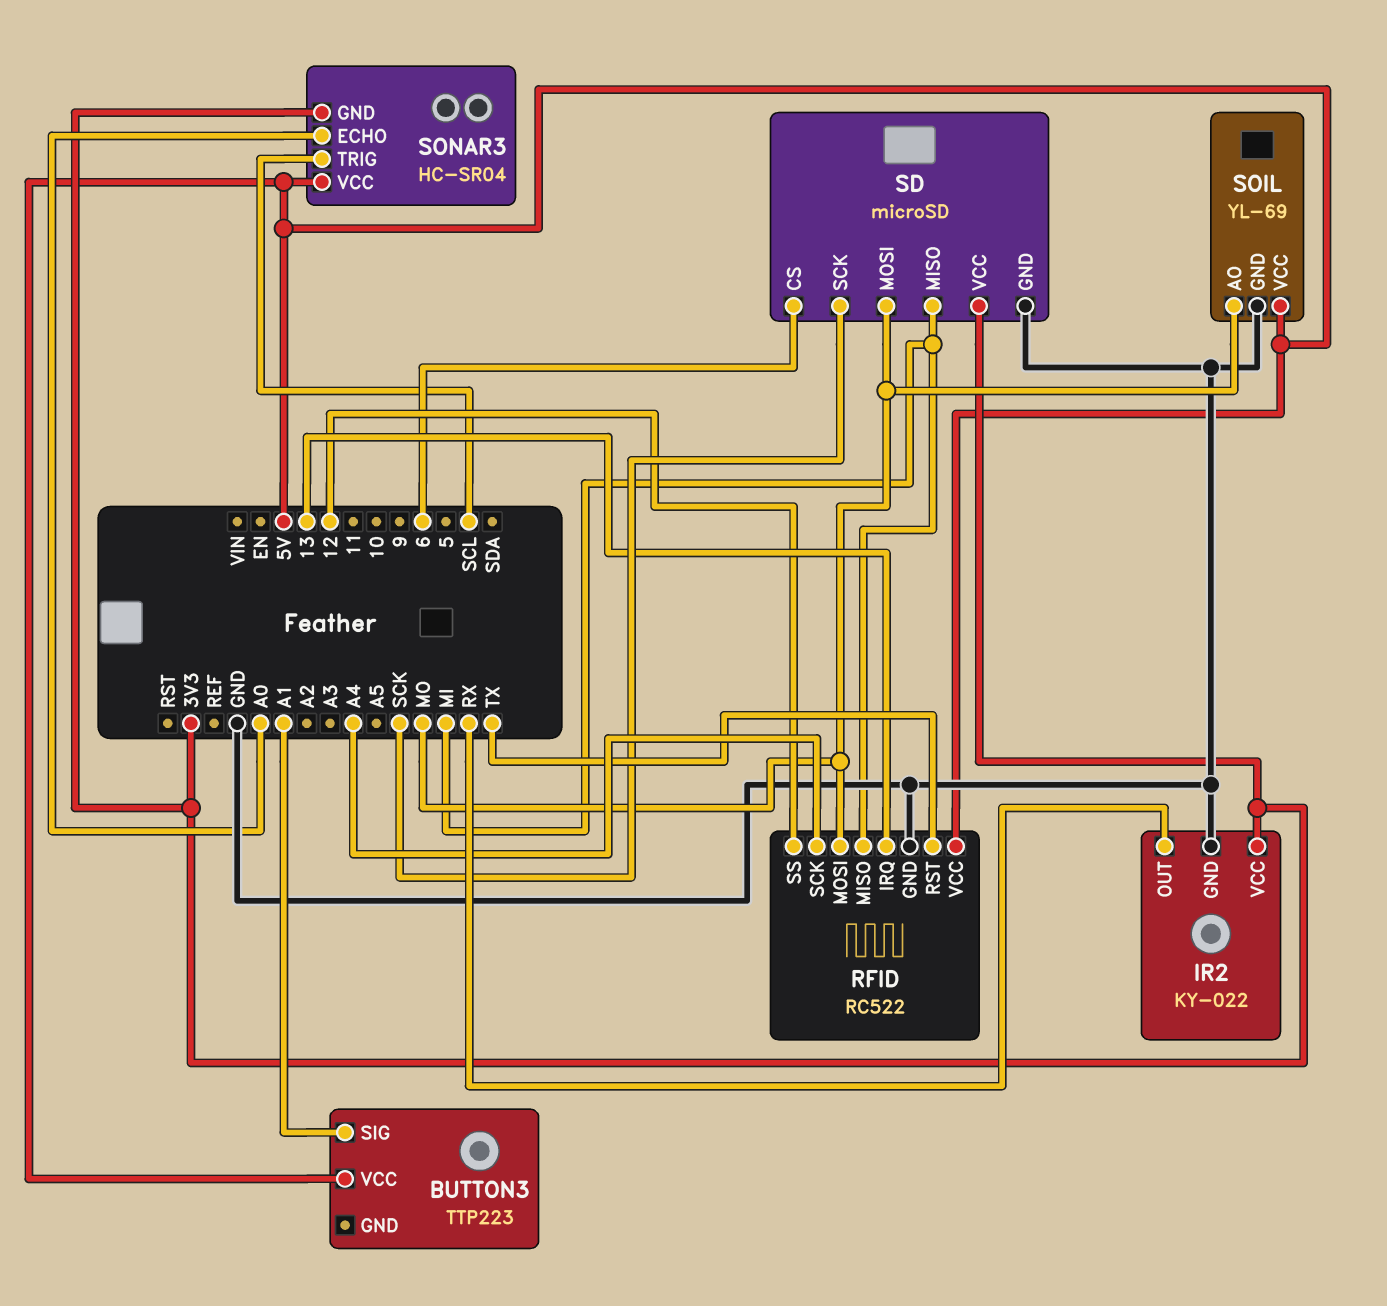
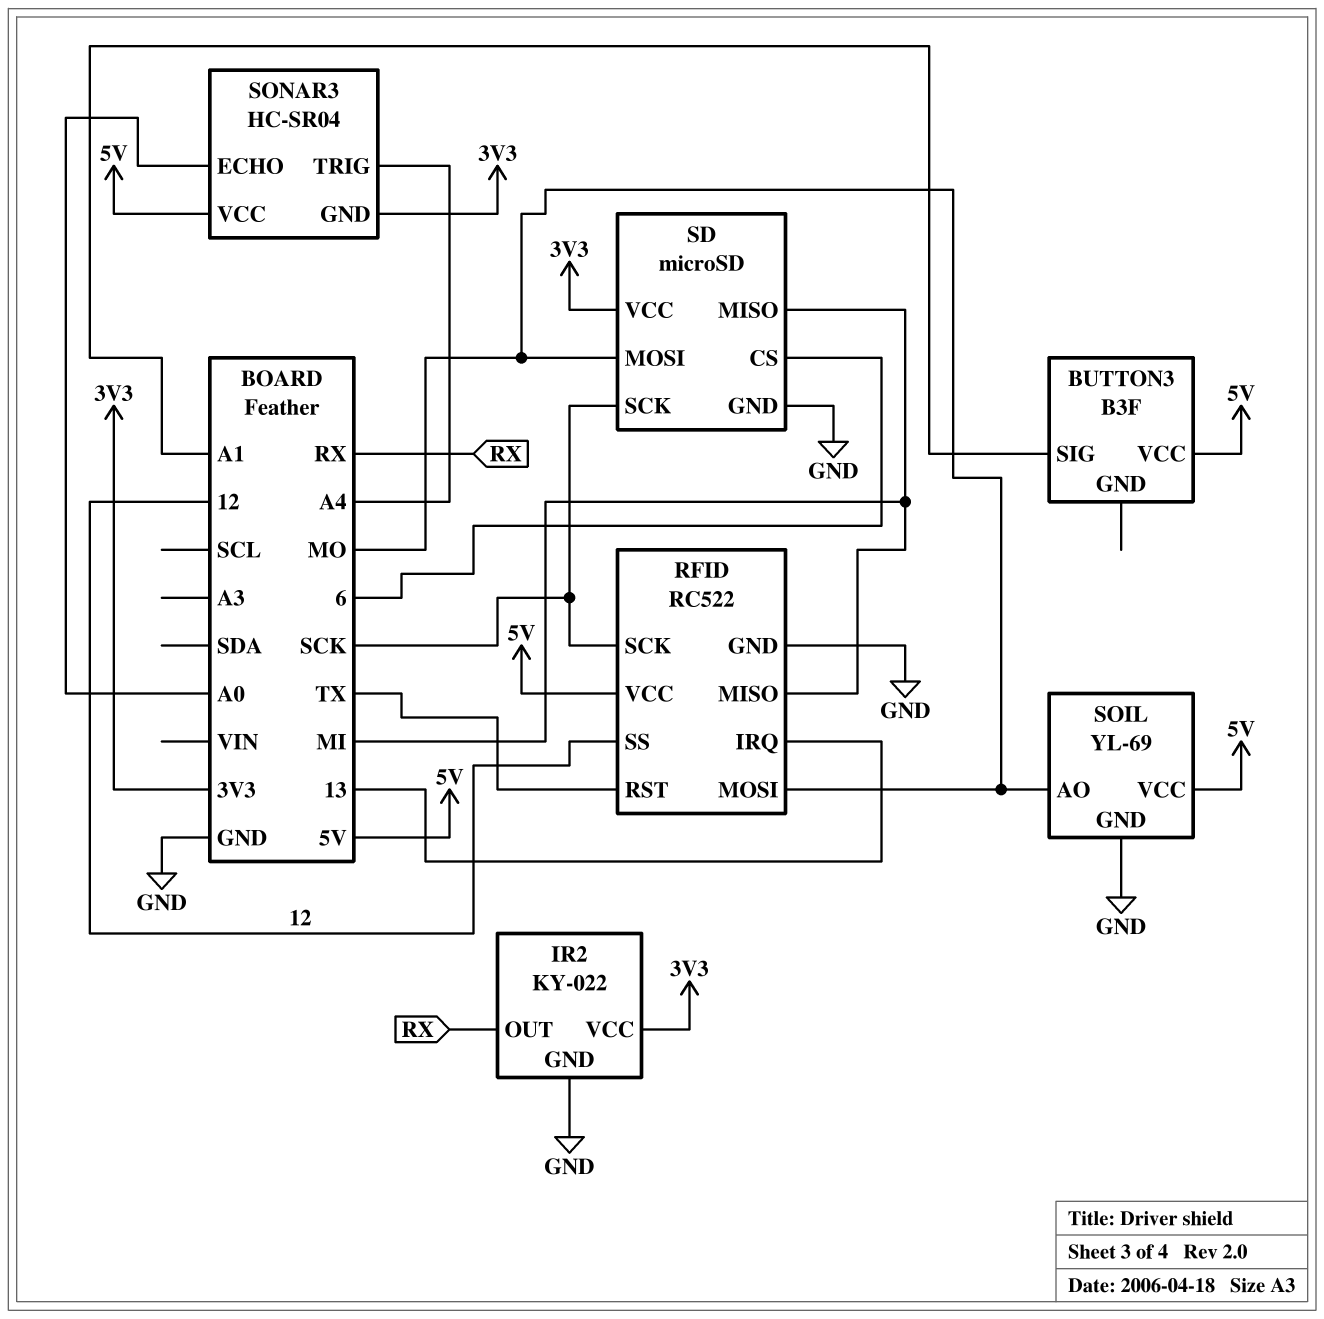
BUTTON3: TTP223 -> B3F
RFID pin SCK: A4 -> SCK
SONAR3 pin TRIG: SCL -> A4

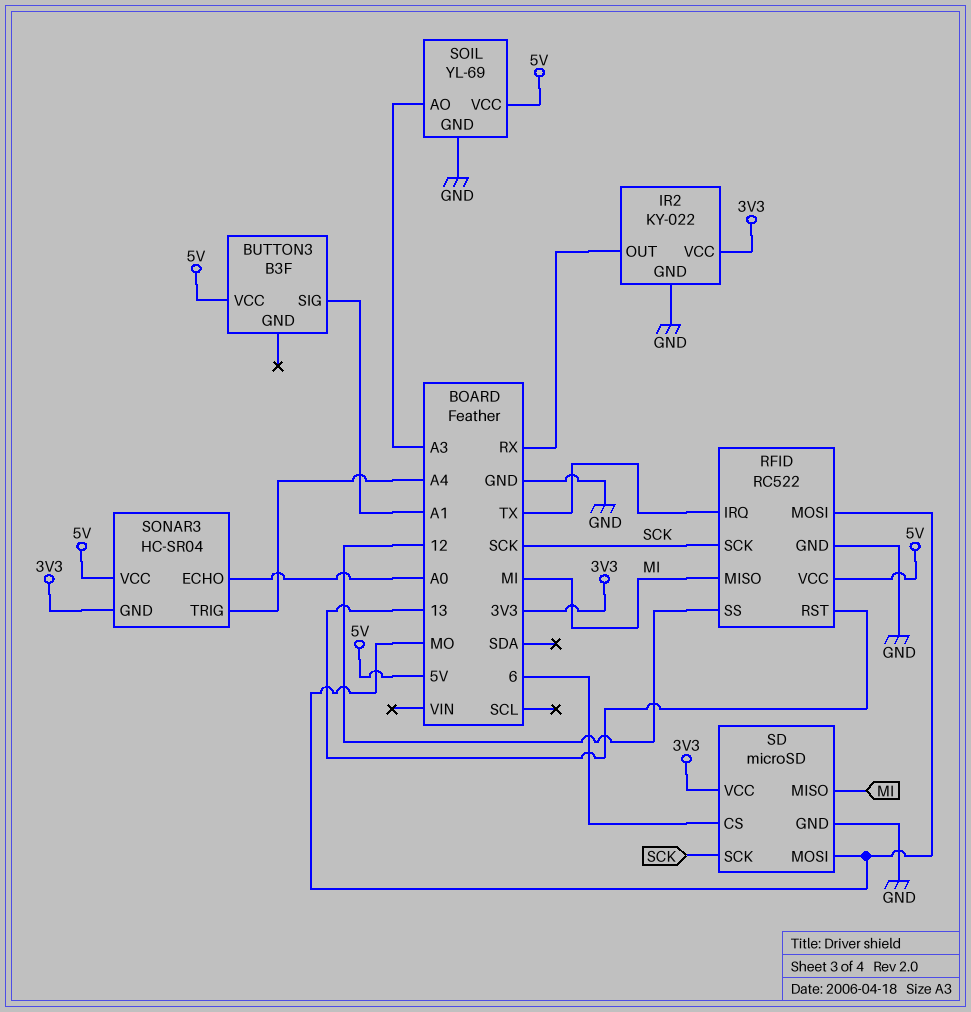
RFID pin IRQ: 13 -> TX
RFID pin RST: TX -> 13
SOIL pin AO: MO -> A3

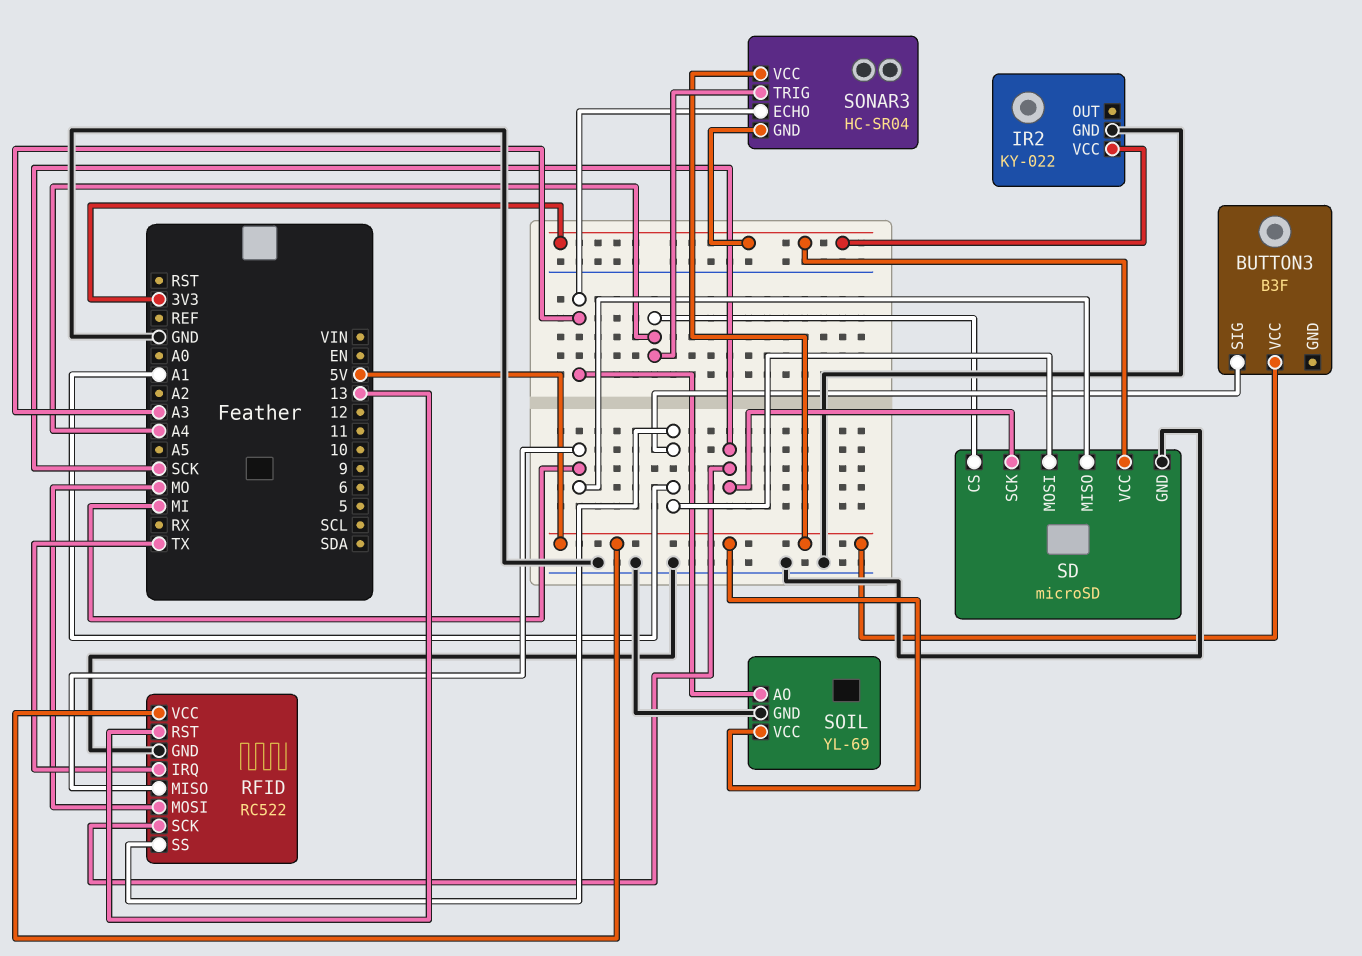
IR2 pin OUT: RX -> none
RFID pin SS: 12 -> A1
SD pin CS: 6 -> A4
SD pin MOSI: MO -> A1
SONAR3 pin ECHO: A0 -> A3

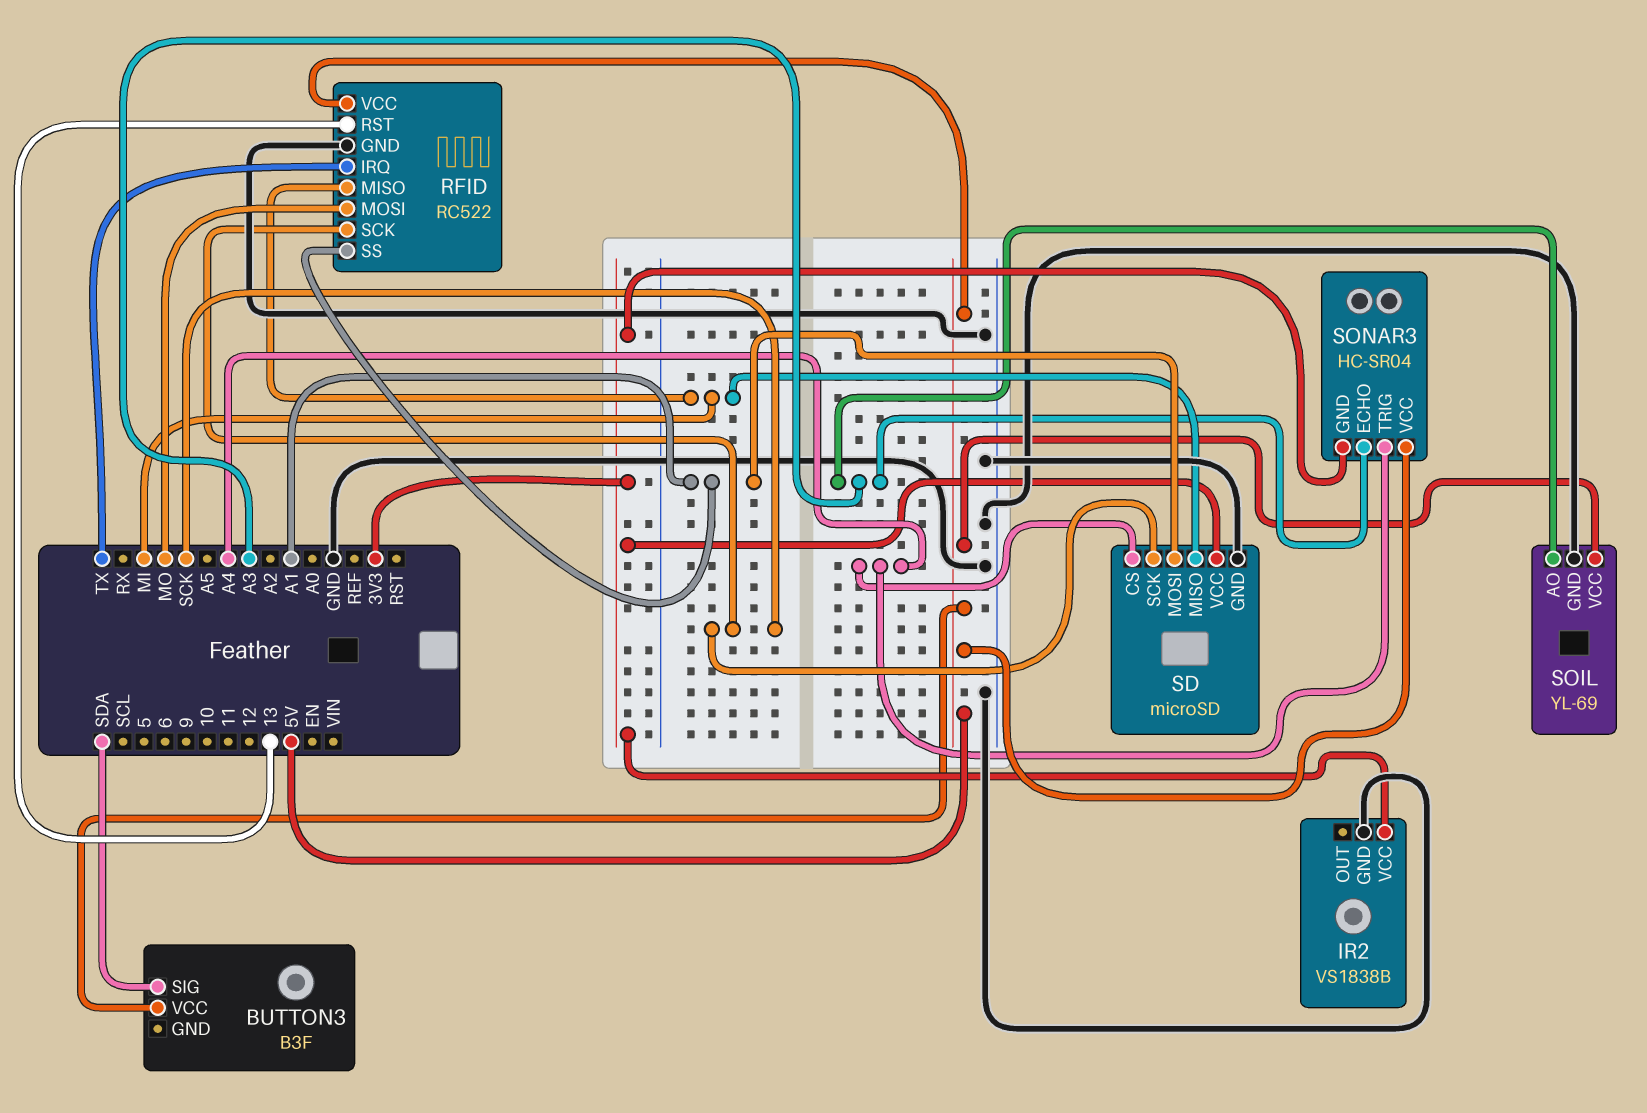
BUTTON3 pin SIG: A1 -> SDA
IR2: KY-022 -> VS1838B

